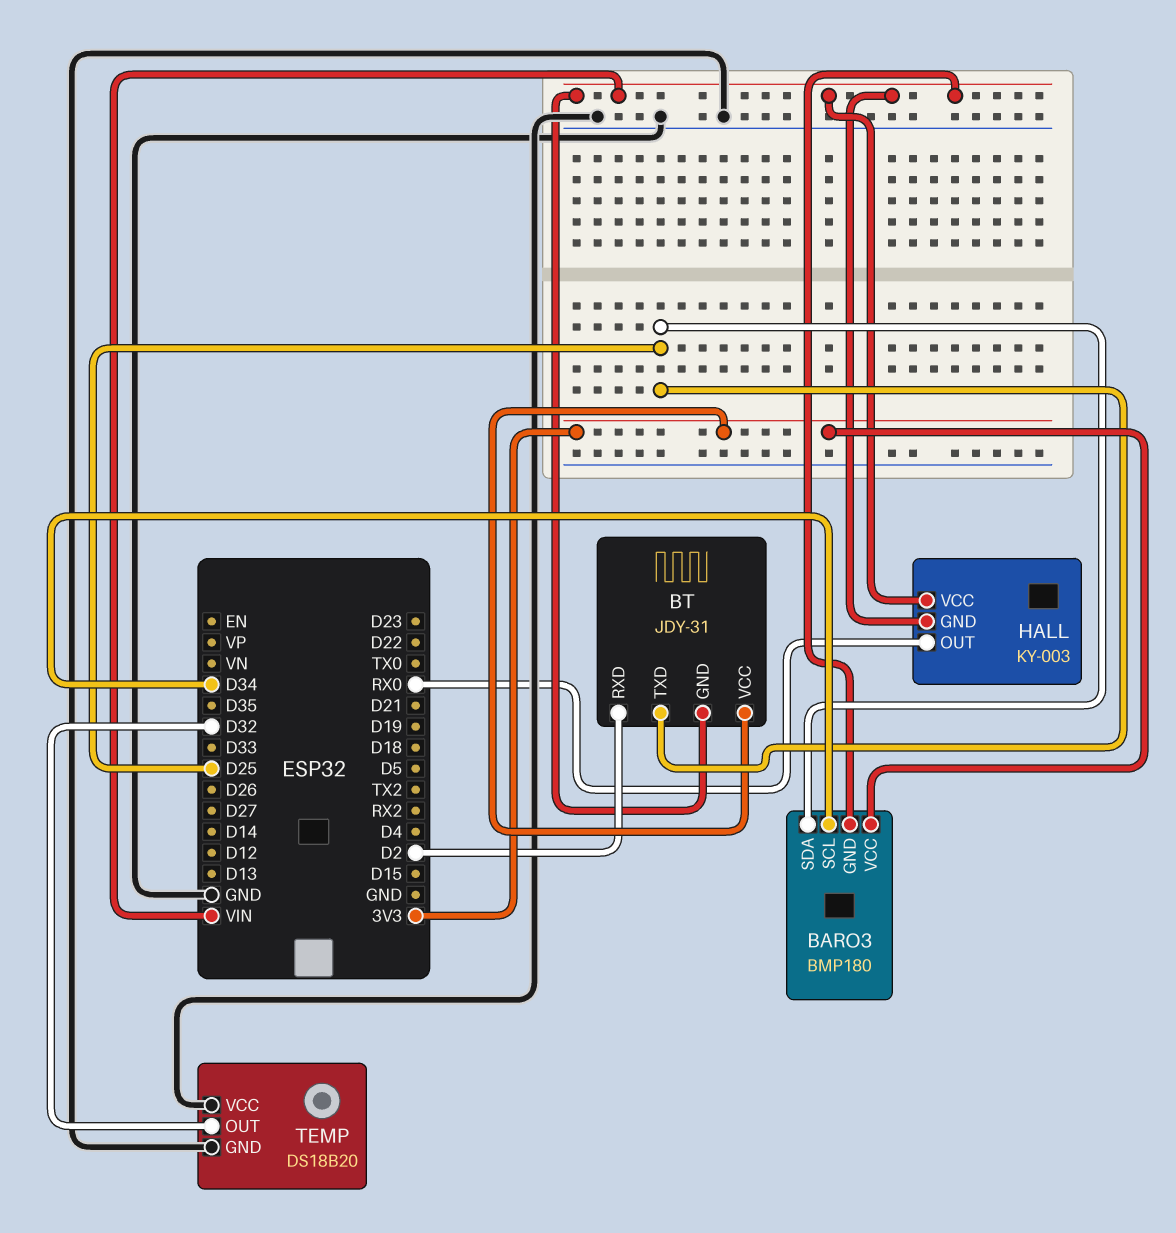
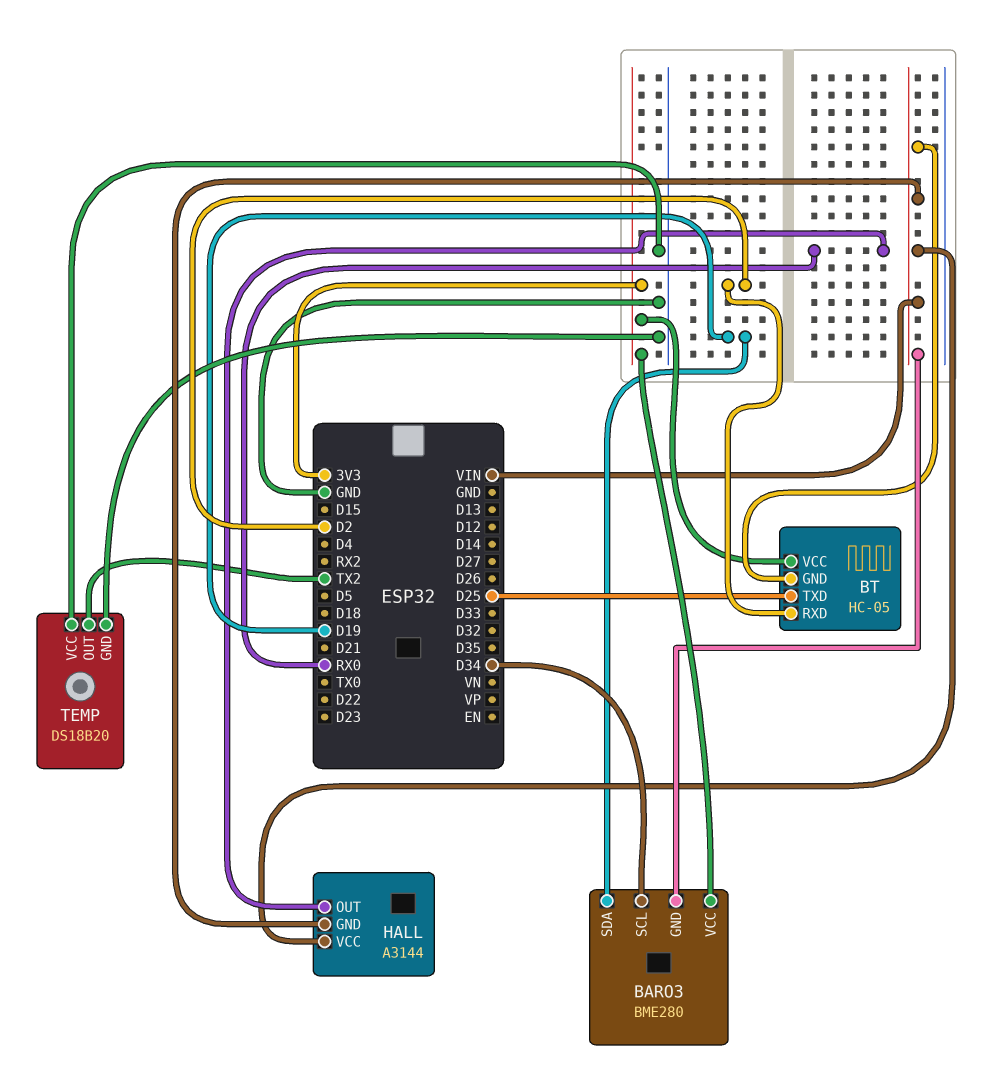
BARO3: BMP180 -> BME280
BARO3 pin SDA: D25 -> D19
BT: JDY-31 -> HC-05
HALL: KY-003 -> A3144
TEMP pin OUT: D32 -> TX2

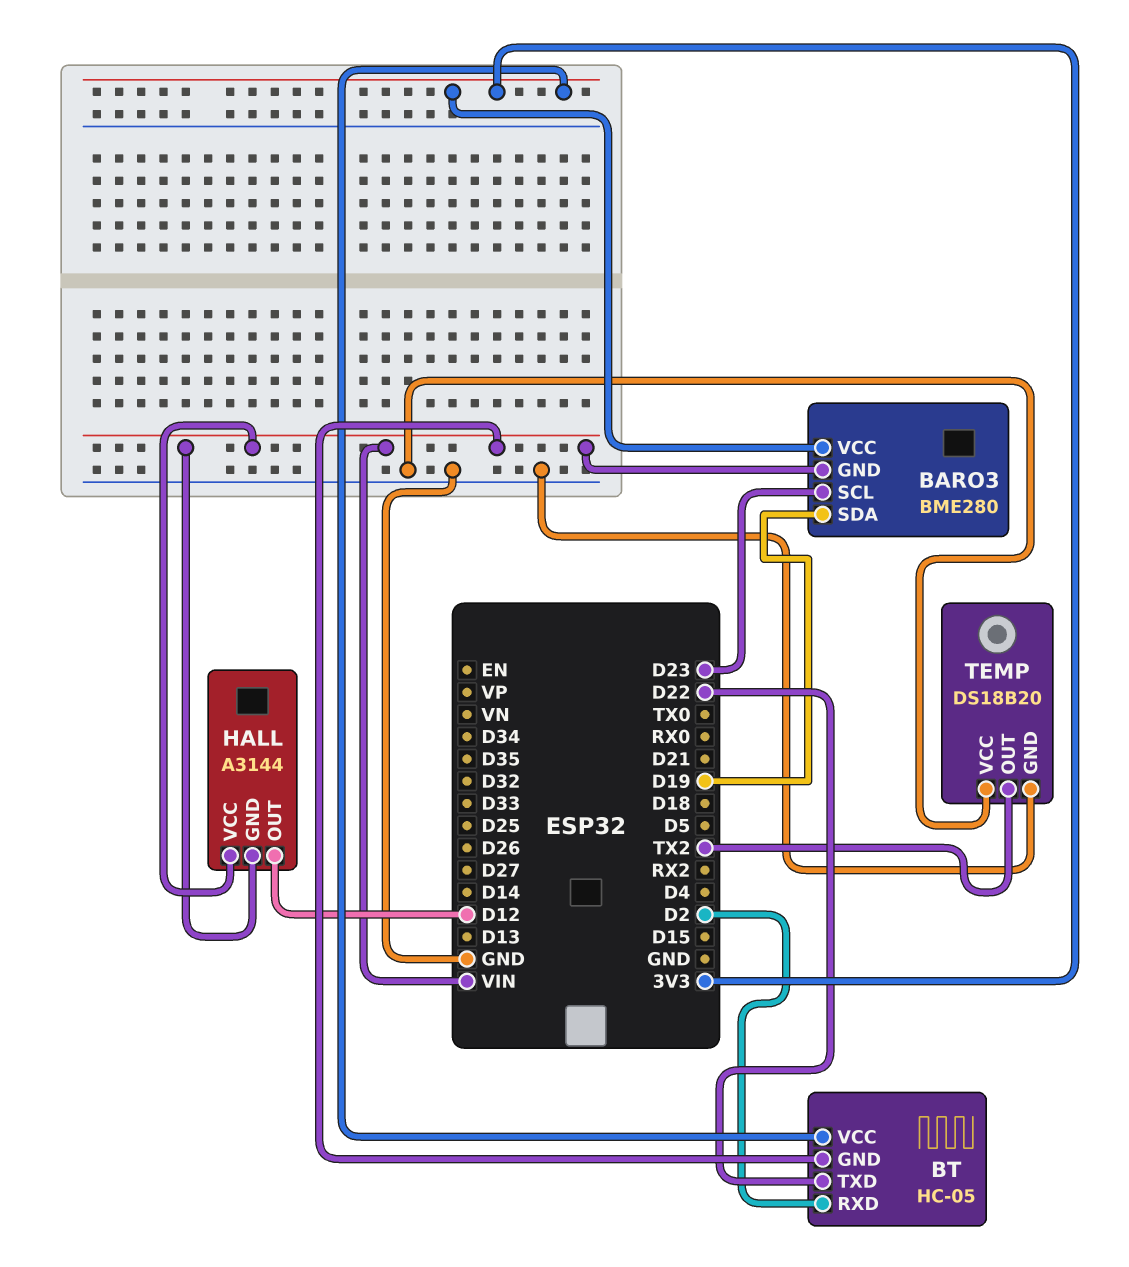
BARO3 pin SCL: D34 -> D23
BT pin TXD: D25 -> D22
HALL pin OUT: RX0 -> D12

